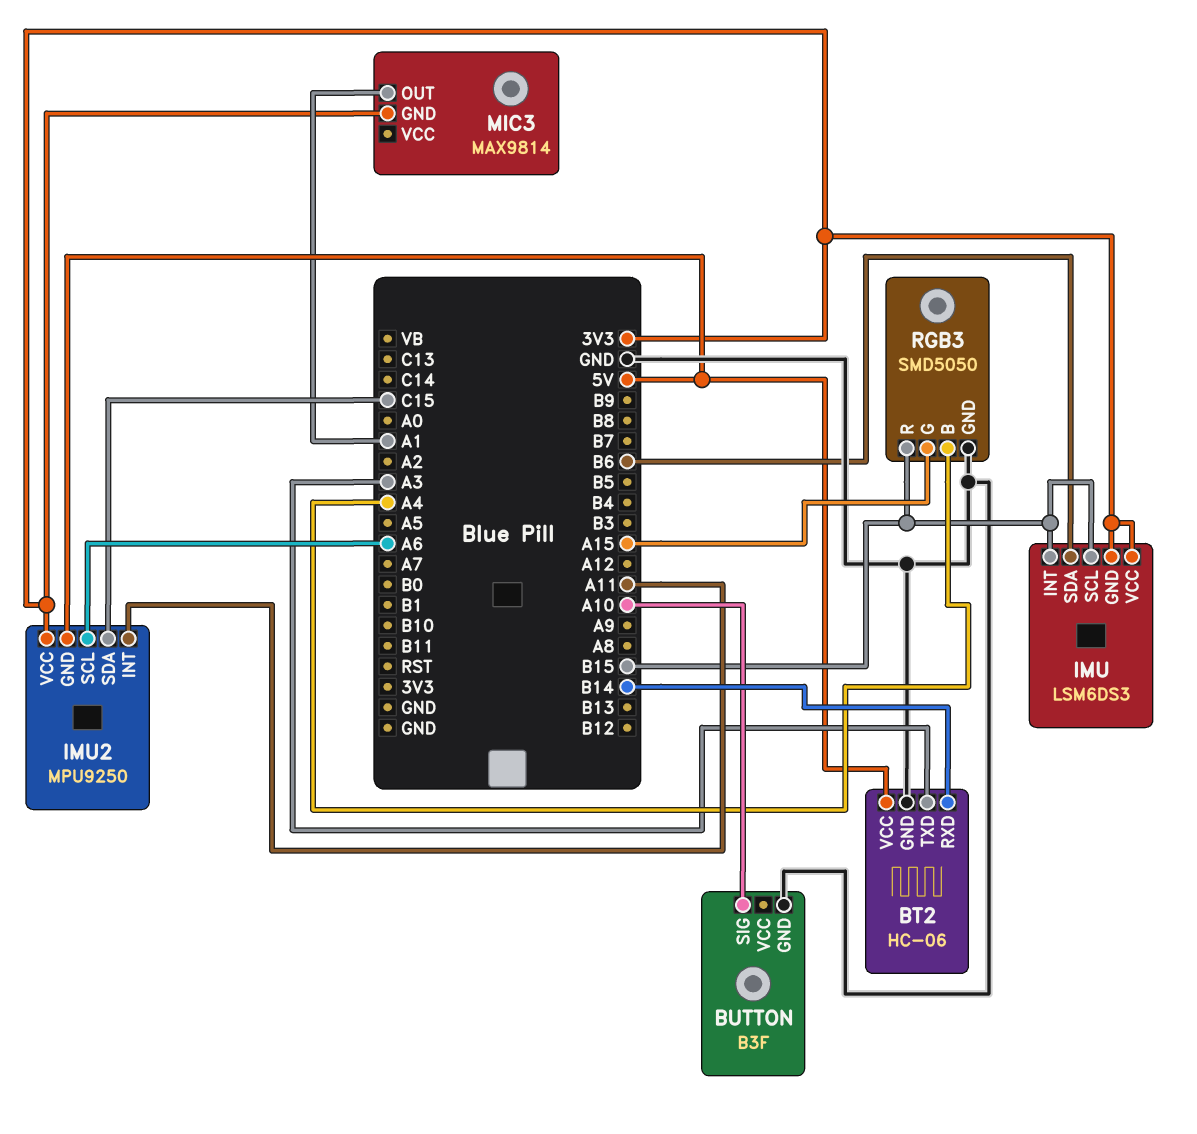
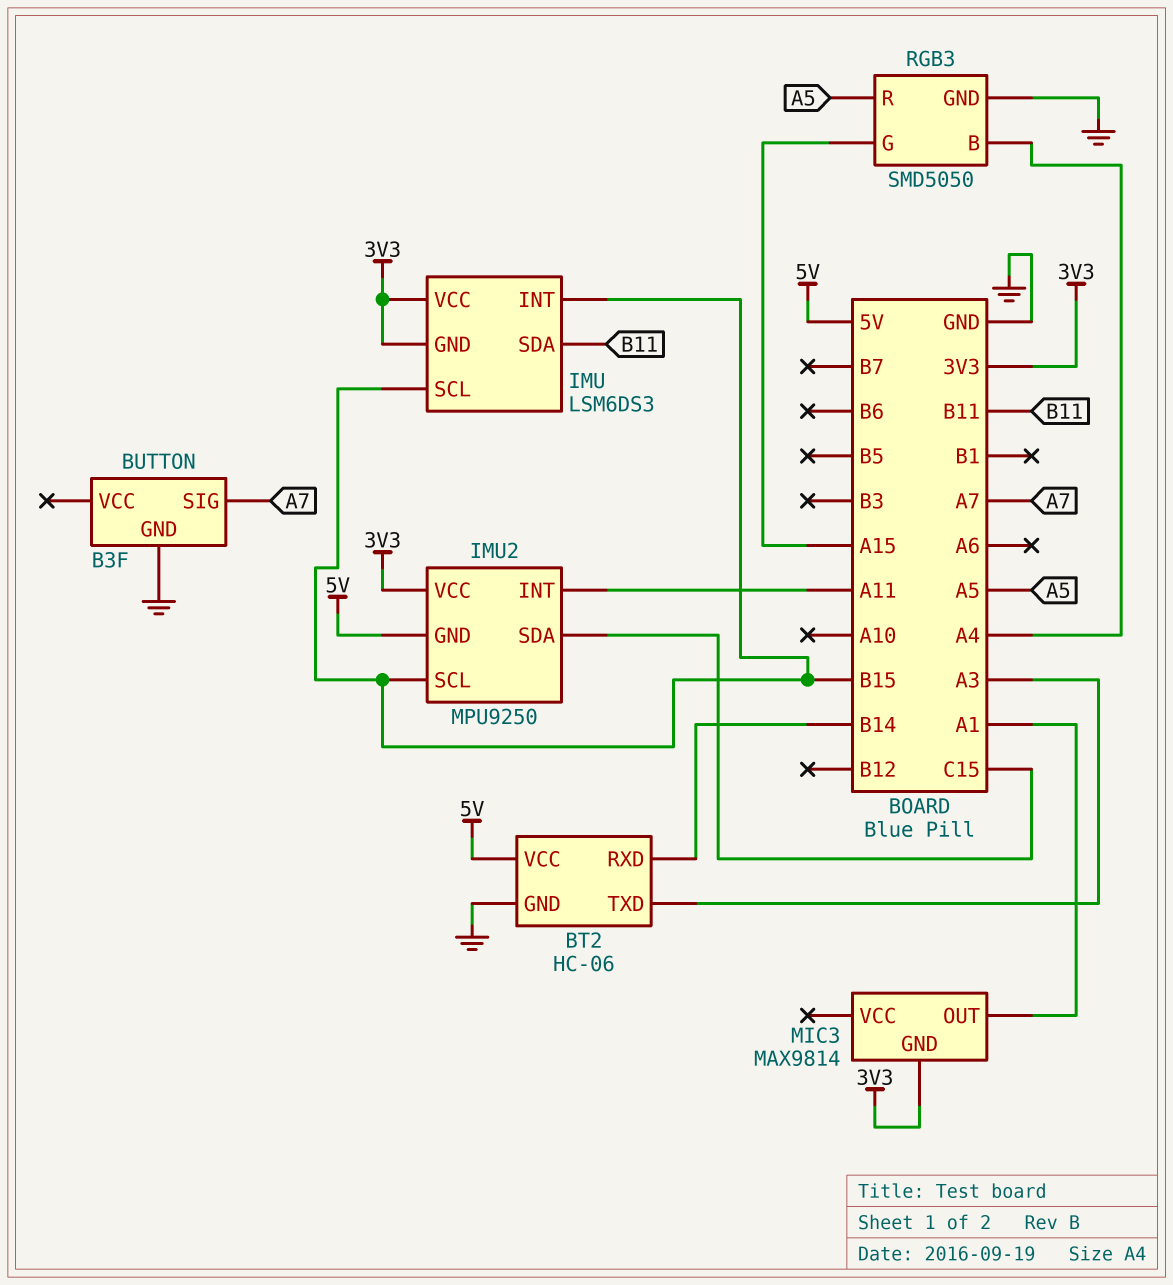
BUTTON pin SIG: A10 -> A7
IMU pin SDA: B6 -> B11
IMU2 pin SCL: A6 -> B15
RGB3 pin R: B15 -> A5

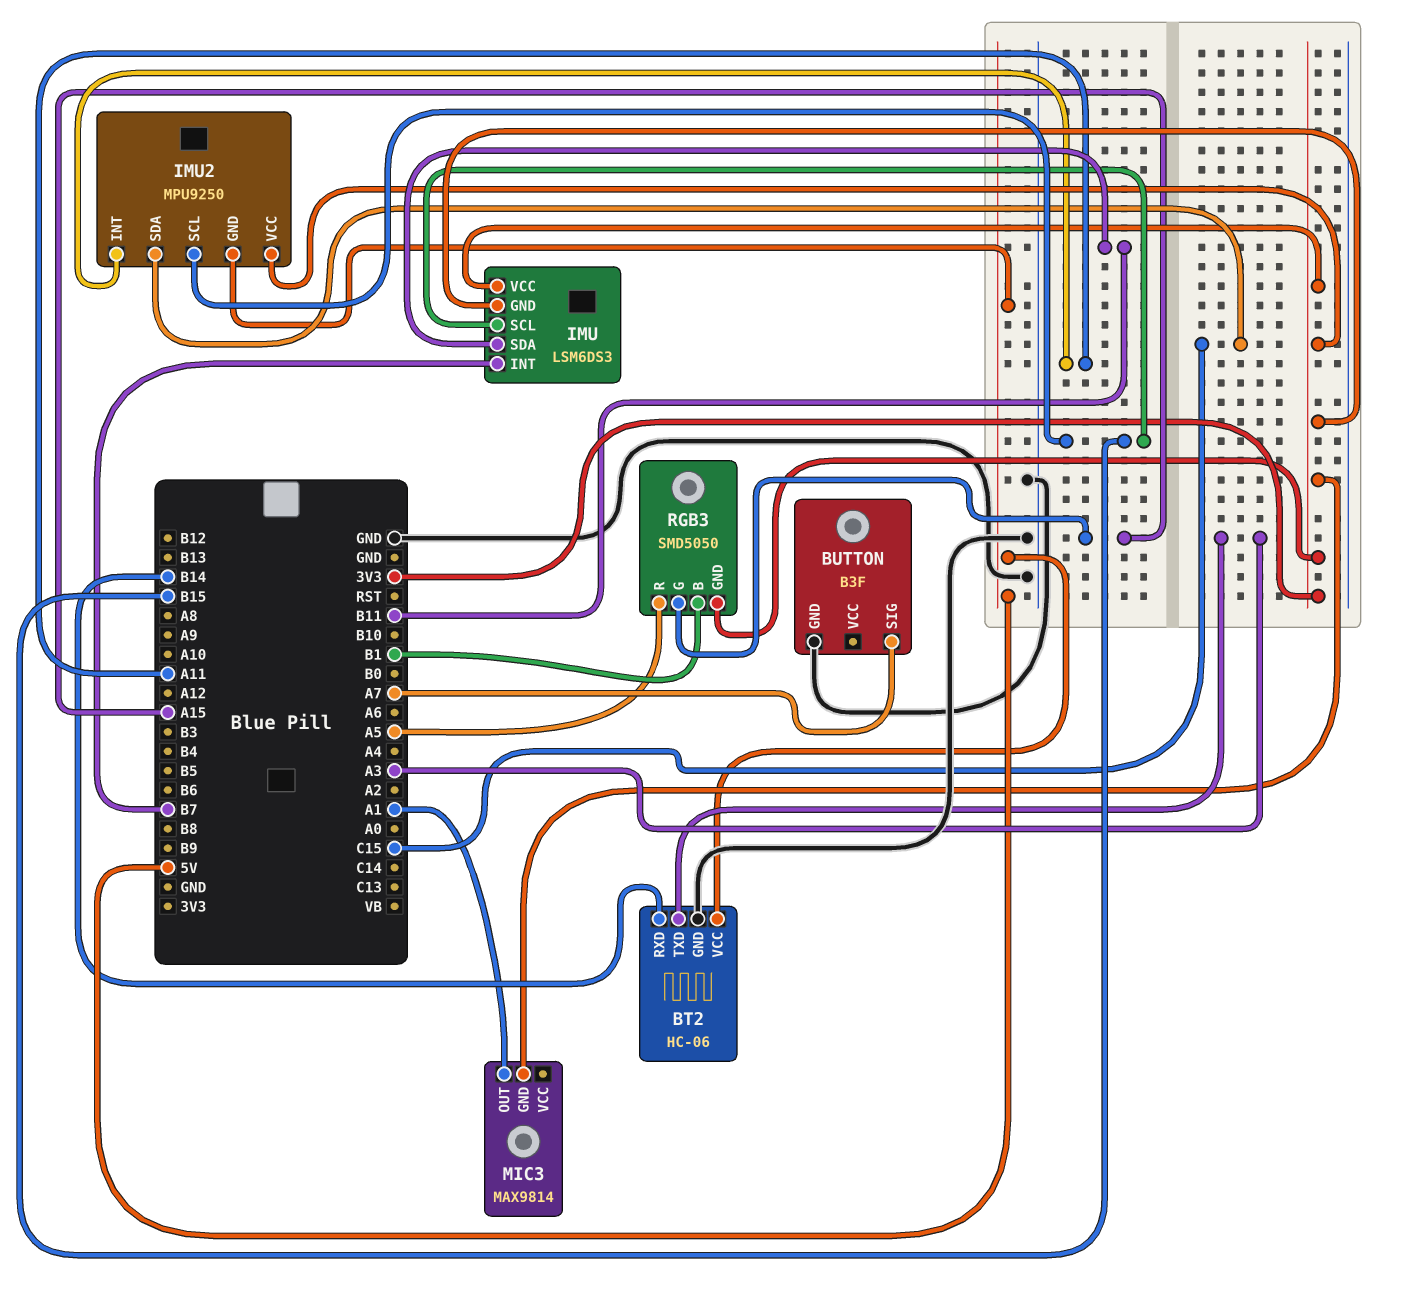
IMU pin INT: B15 -> B7
RGB3 pin B: A4 -> B1
RGB3 pin GND: GND -> 3V3

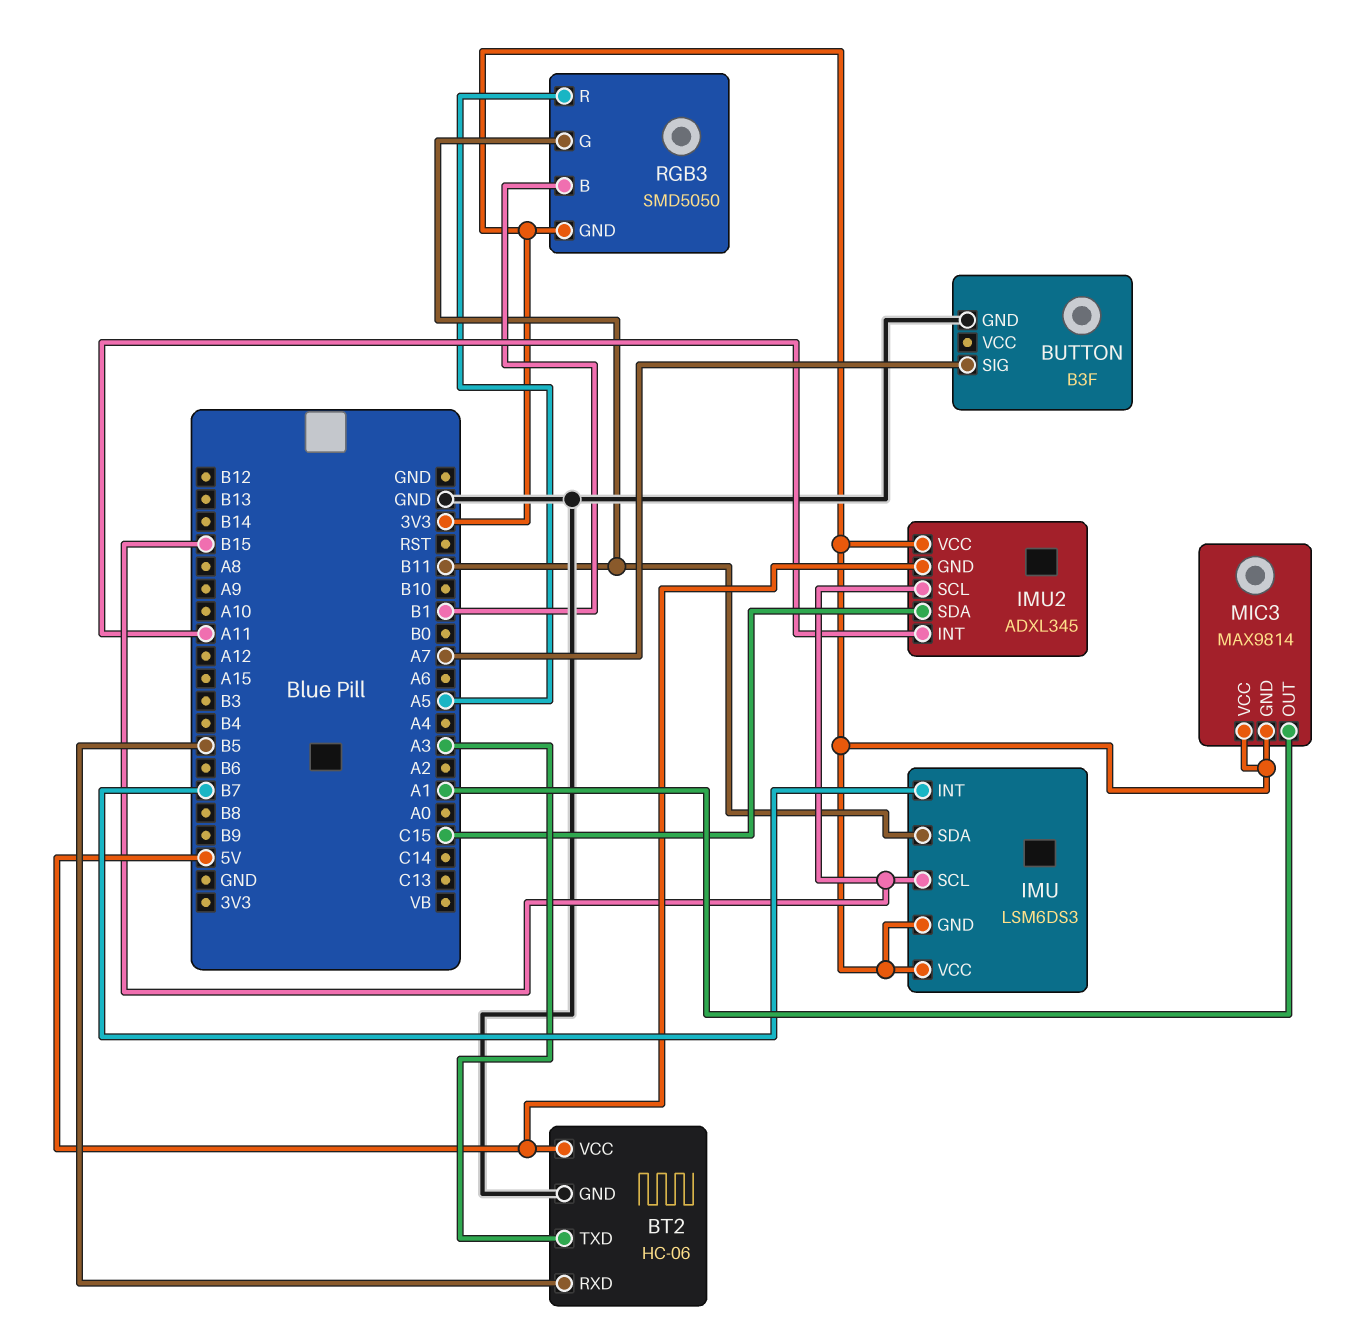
BT2 pin RXD: B14 -> B5
IMU2: MPU9250 -> ADXL345
MIC3 pin VCC: none -> 3V3
RGB3 pin G: A15 -> B11

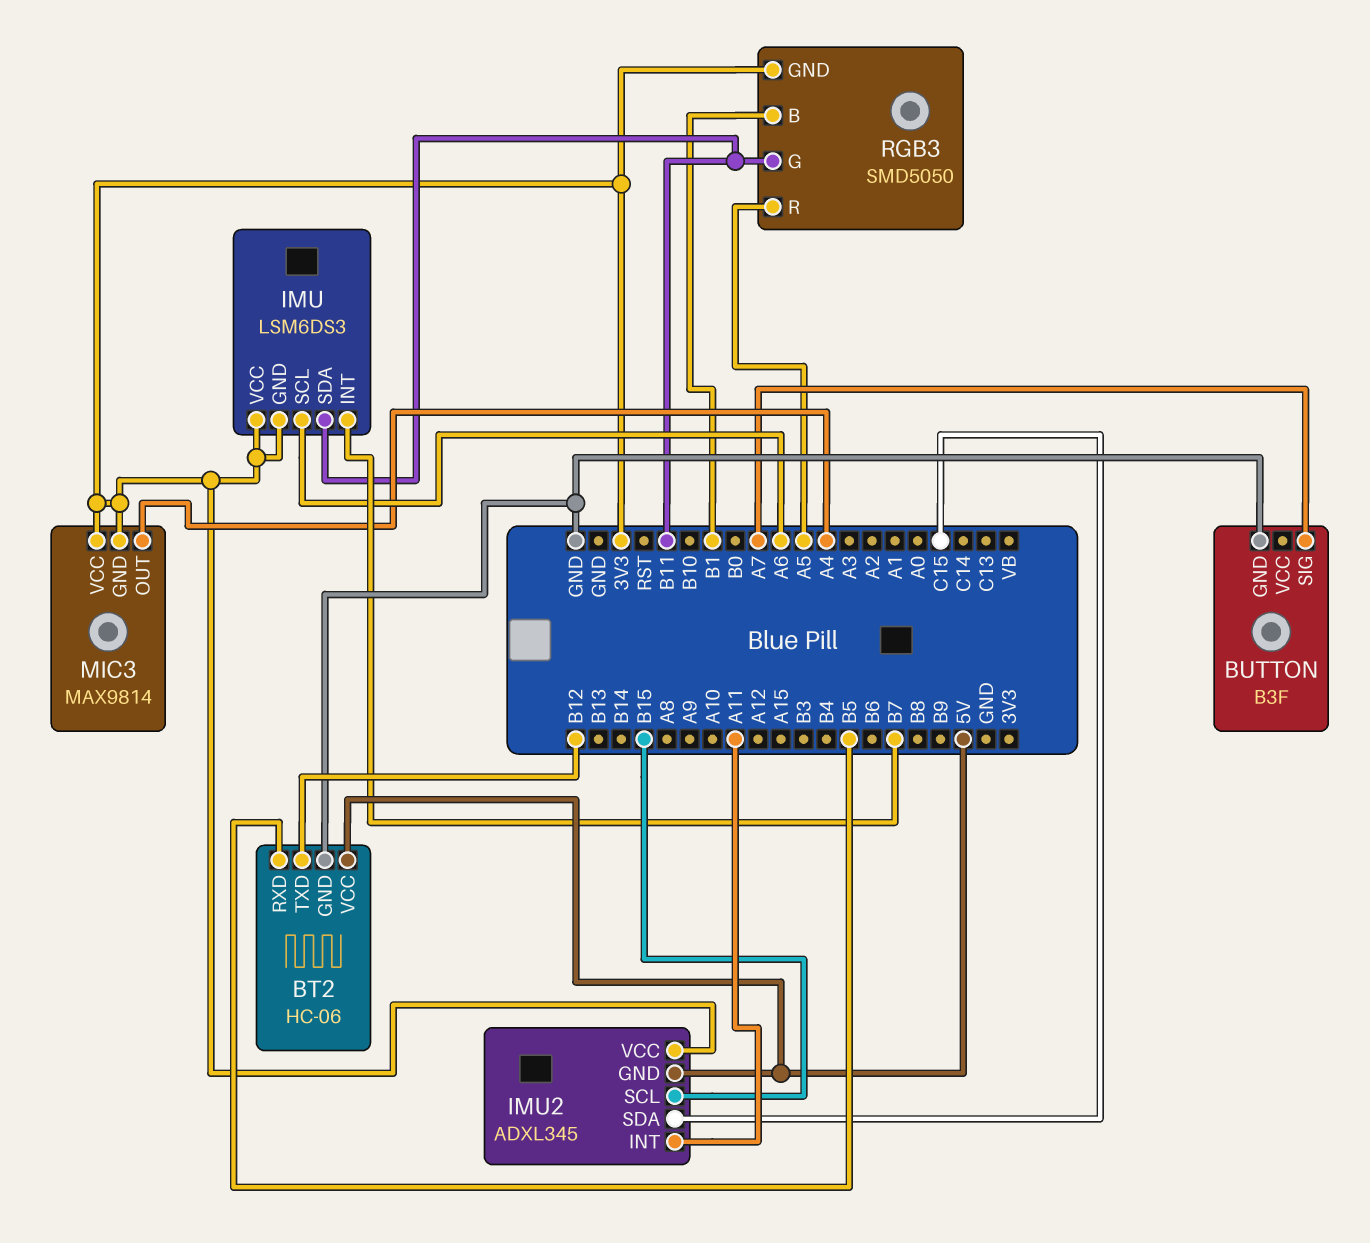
BT2 pin TXD: A3 -> B12
IMU pin SCL: B15 -> A6
MIC3 pin OUT: A1 -> A4

